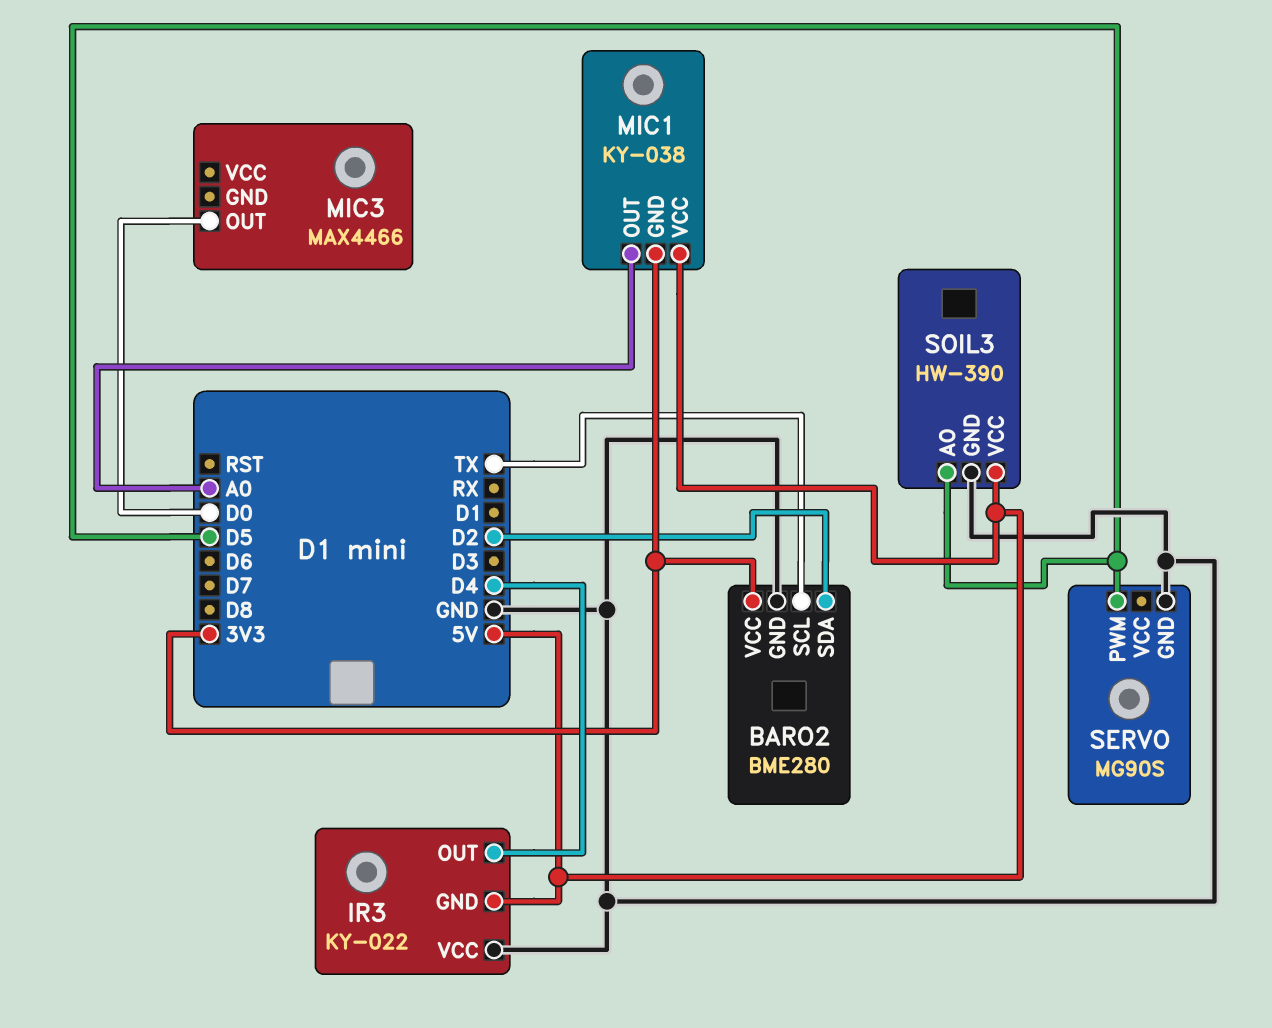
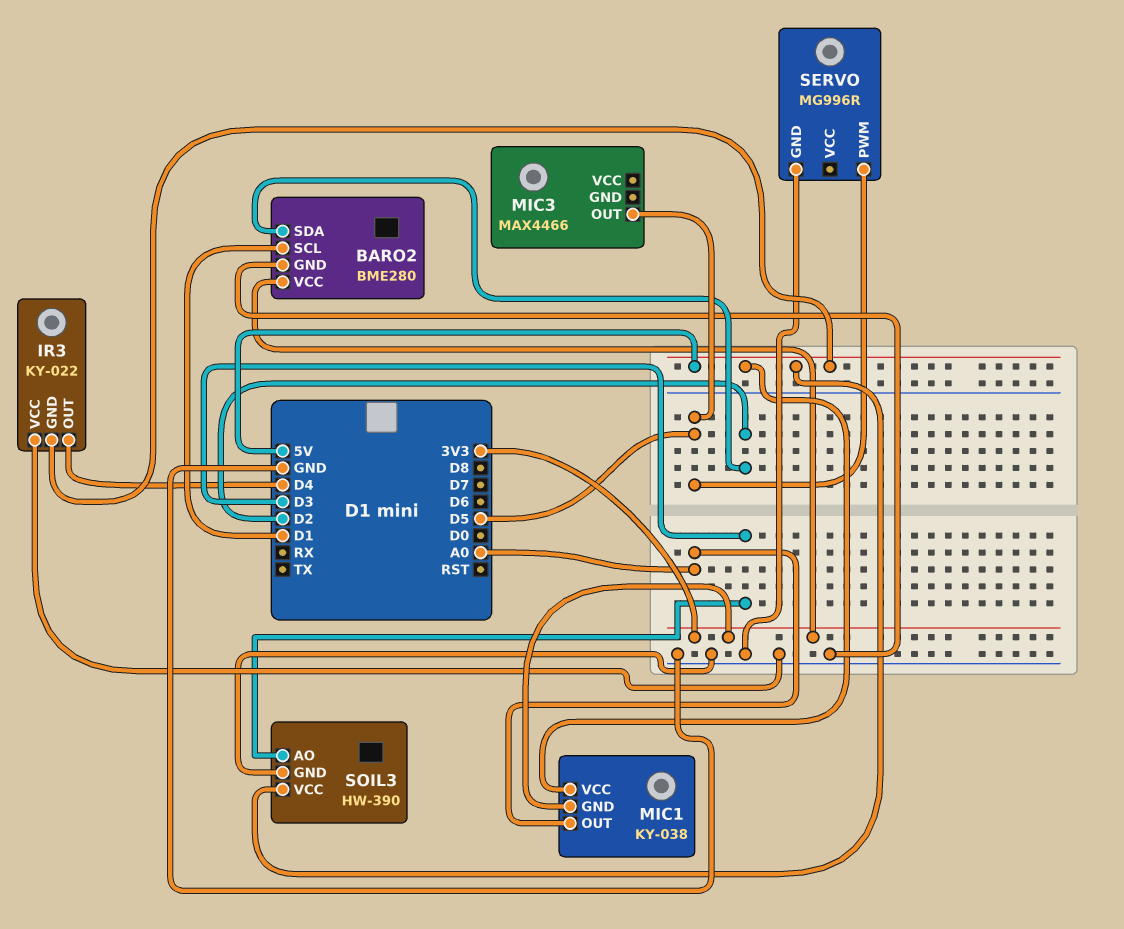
BARO2 pin SCL: TX -> D1
MIC3 pin OUT: D0 -> D5
SERVO: MG90S -> MG996R
SOIL3 pin AO: D5 -> D3

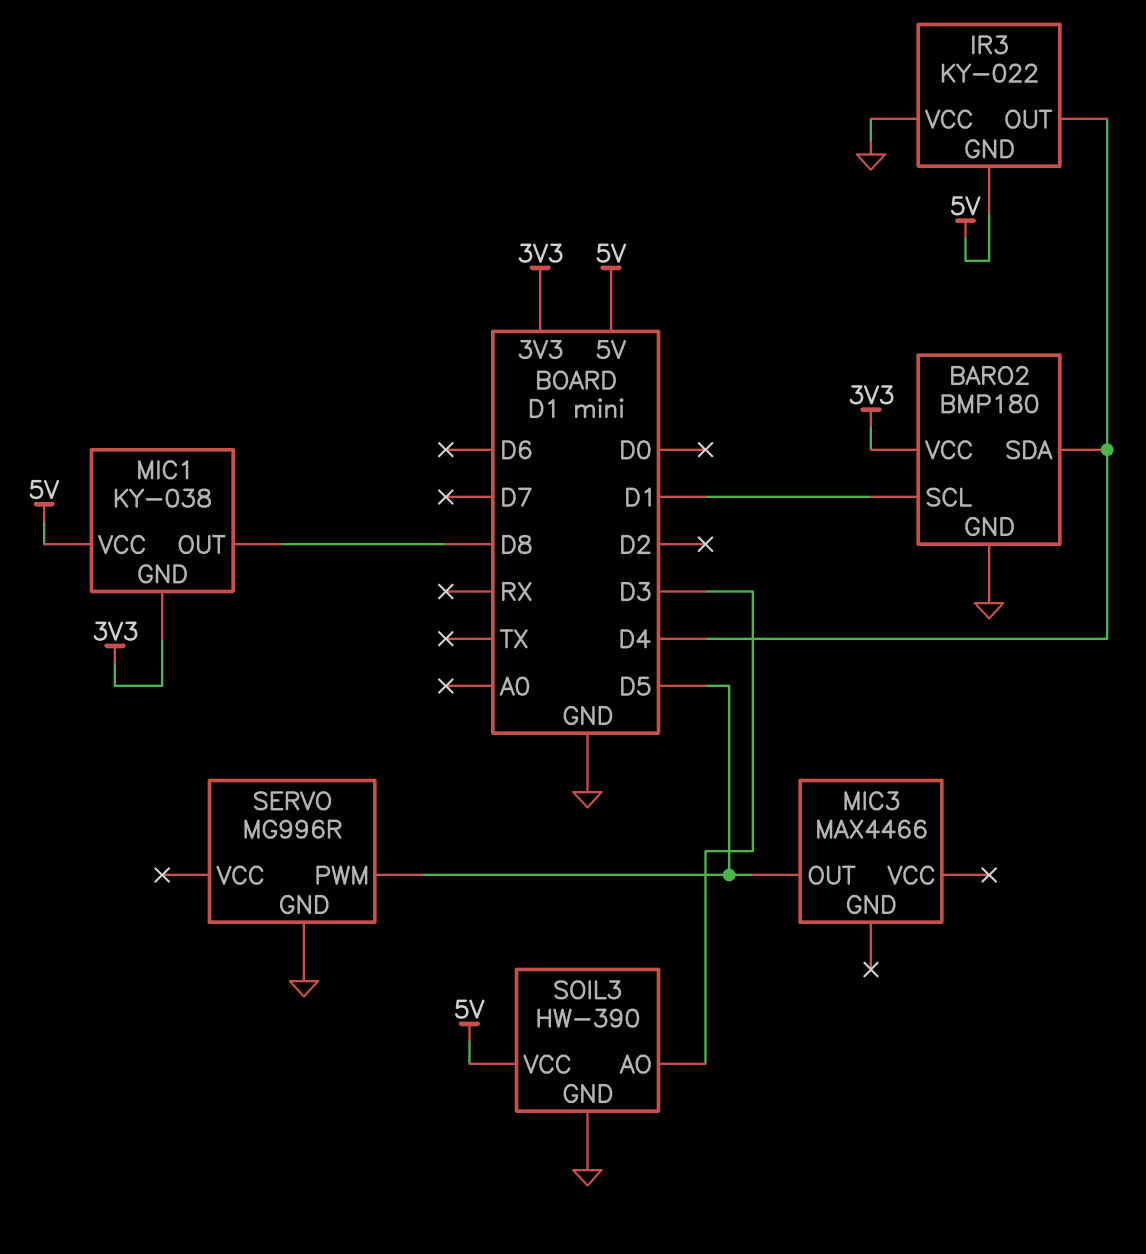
BARO2: BME280 -> BMP180
BARO2 pin SDA: D2 -> D4
MIC1 pin OUT: A0 -> D8

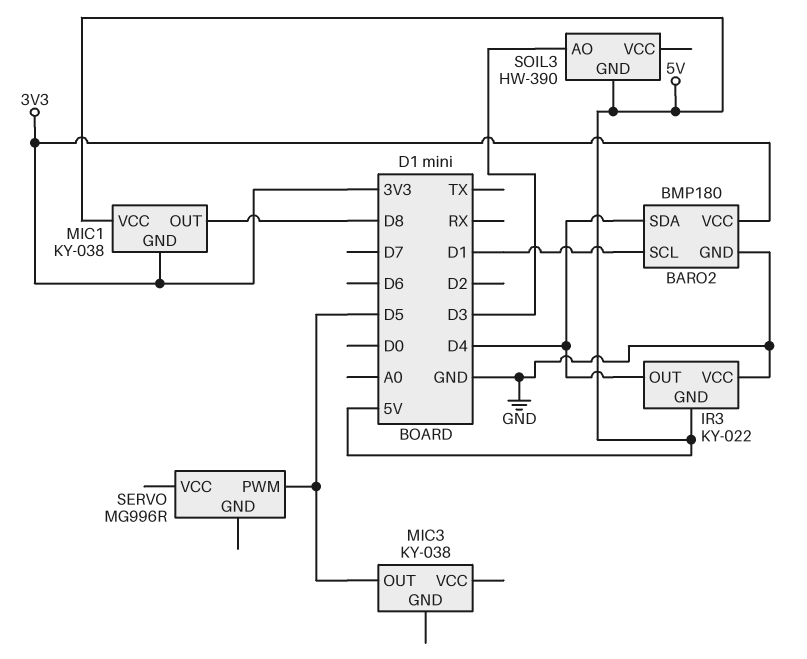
MIC3: MAX4466 -> KY-038
SERVO pin GND: GND -> none
SOIL3 pin GND: GND -> 5V
SOIL3 pin VCC: 5V -> none

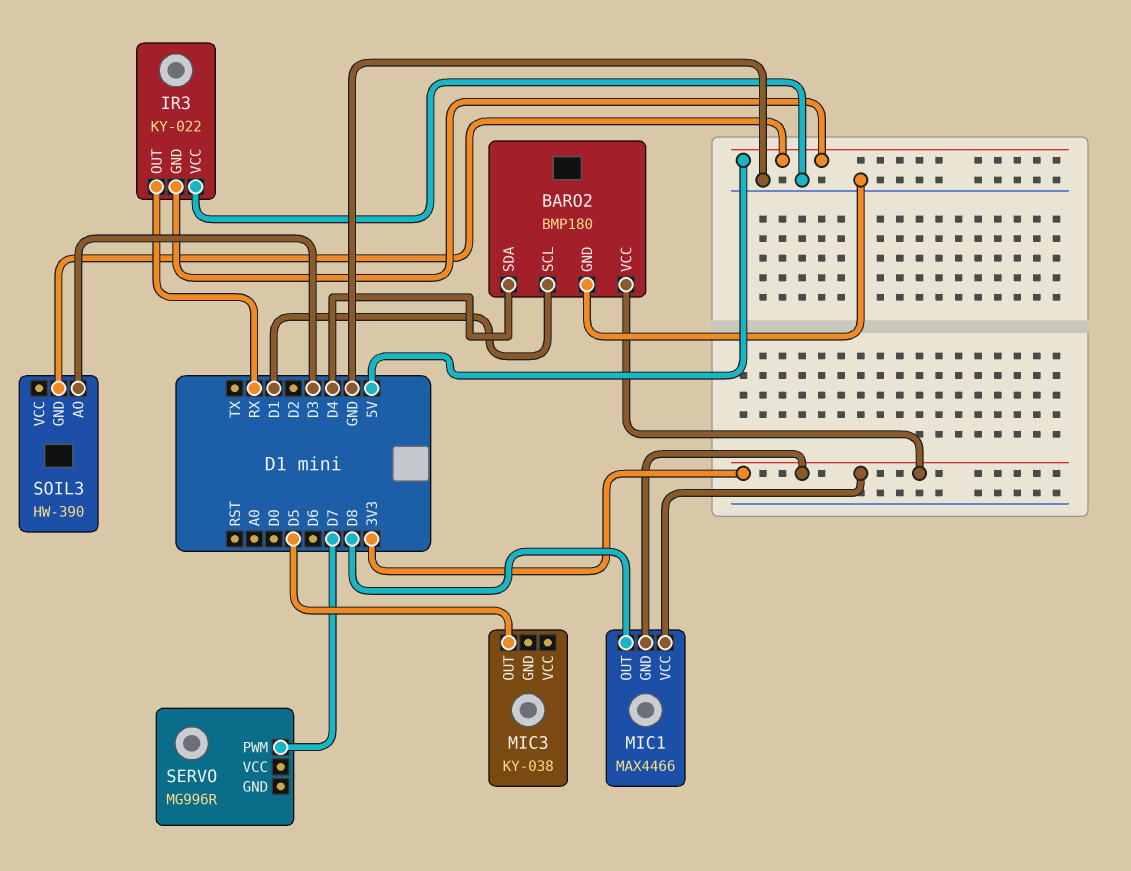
IR3 pin OUT: D4 -> RX
MIC1: KY-038 -> MAX4466
MIC1 pin VCC: 5V -> 3V3
SERVO pin PWM: D5 -> D7

